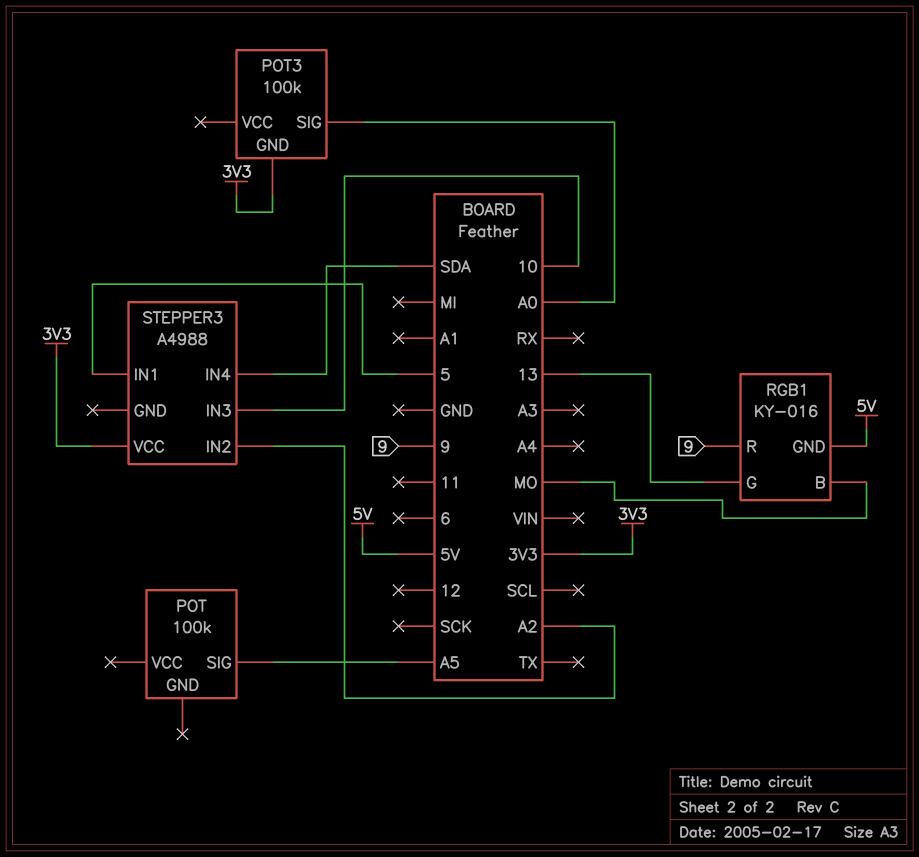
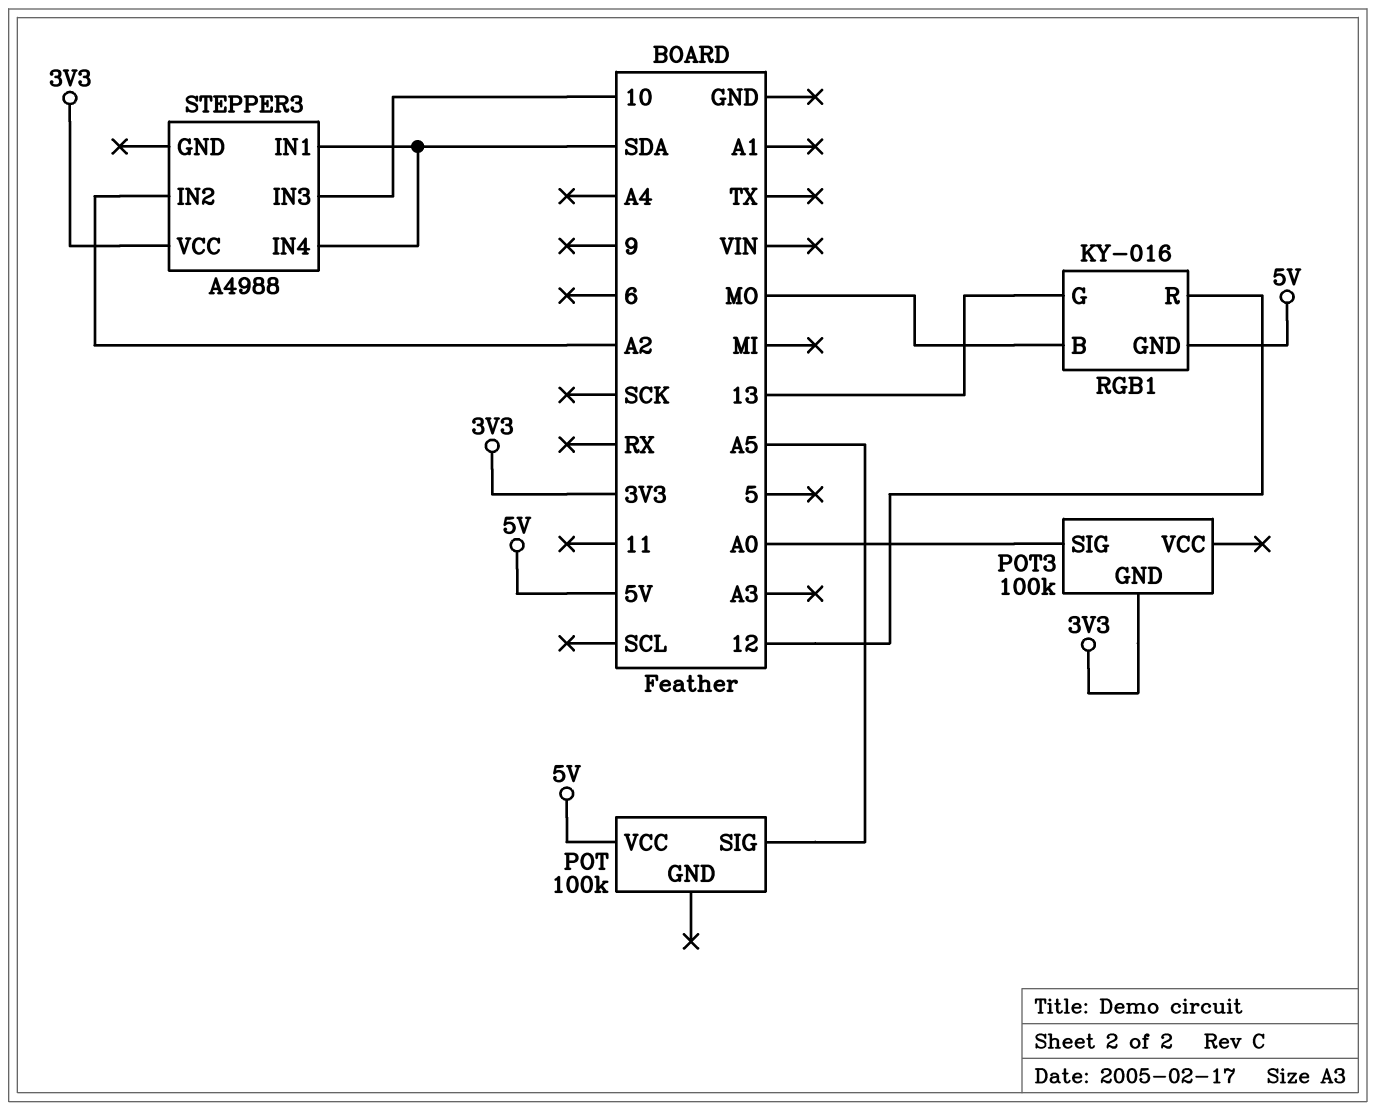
POT pin VCC: none -> 5V
RGB1 pin R: 9 -> 12
STEPPER3 pin IN1: 5 -> SDA

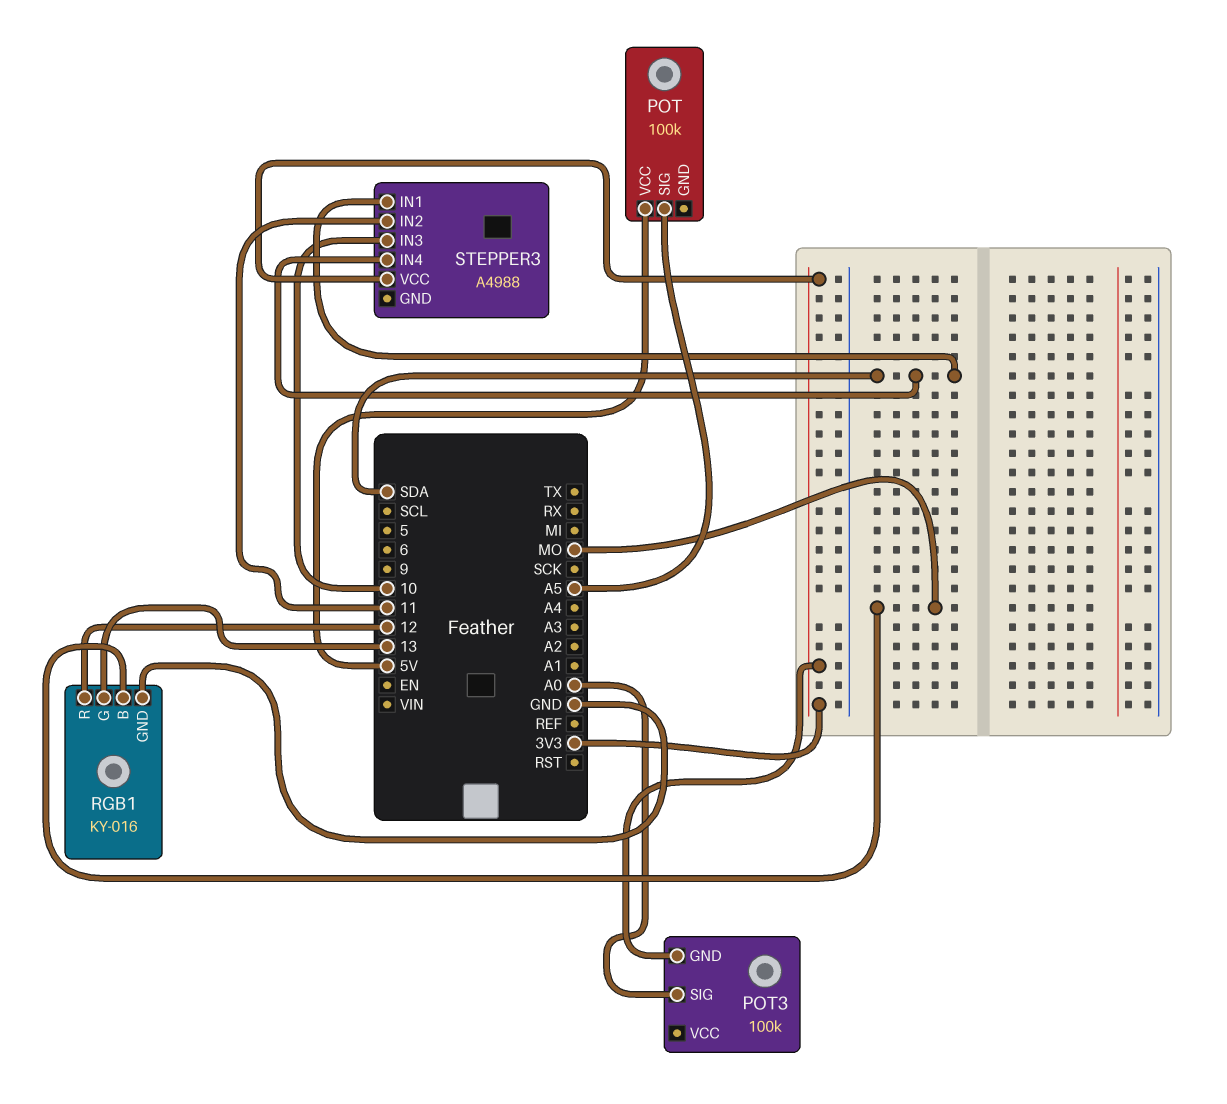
RGB1 pin GND: 5V -> GND
STEPPER3 pin IN2: A2 -> 11

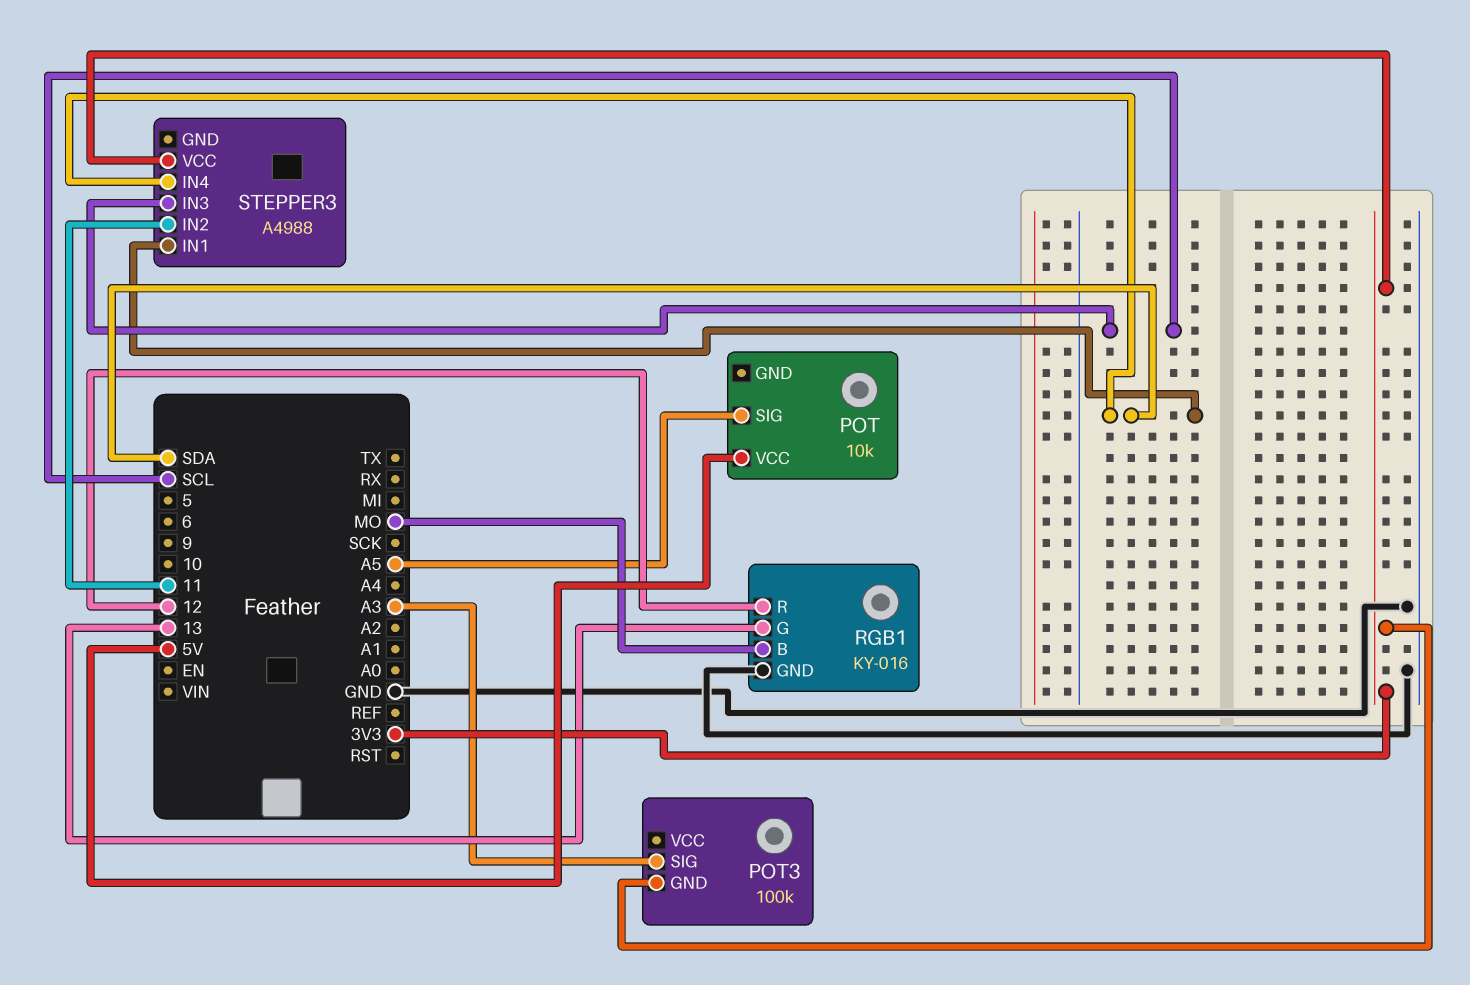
POT: 100k -> 10k
POT3 pin SIG: A0 -> A3
STEPPER3 pin IN3: 10 -> SCL

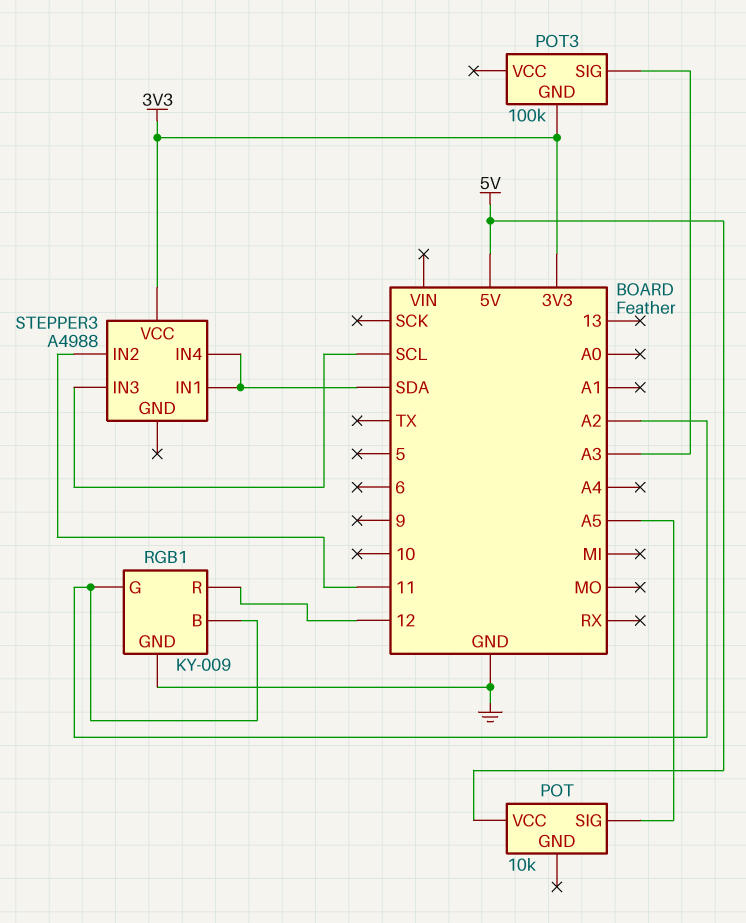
RGB1: KY-016 -> KY-009
RGB1 pin B: MO -> A2
RGB1 pin G: 13 -> A2

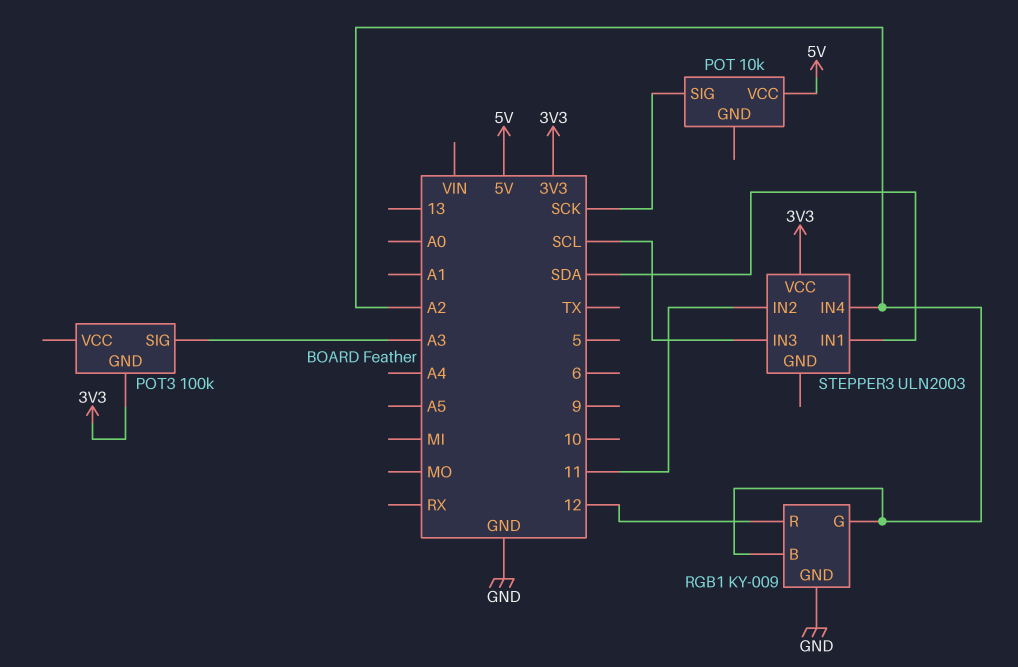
POT pin SIG: A5 -> SCK
STEPPER3: A4988 -> ULN2003
STEPPER3 pin IN4: SDA -> A2

